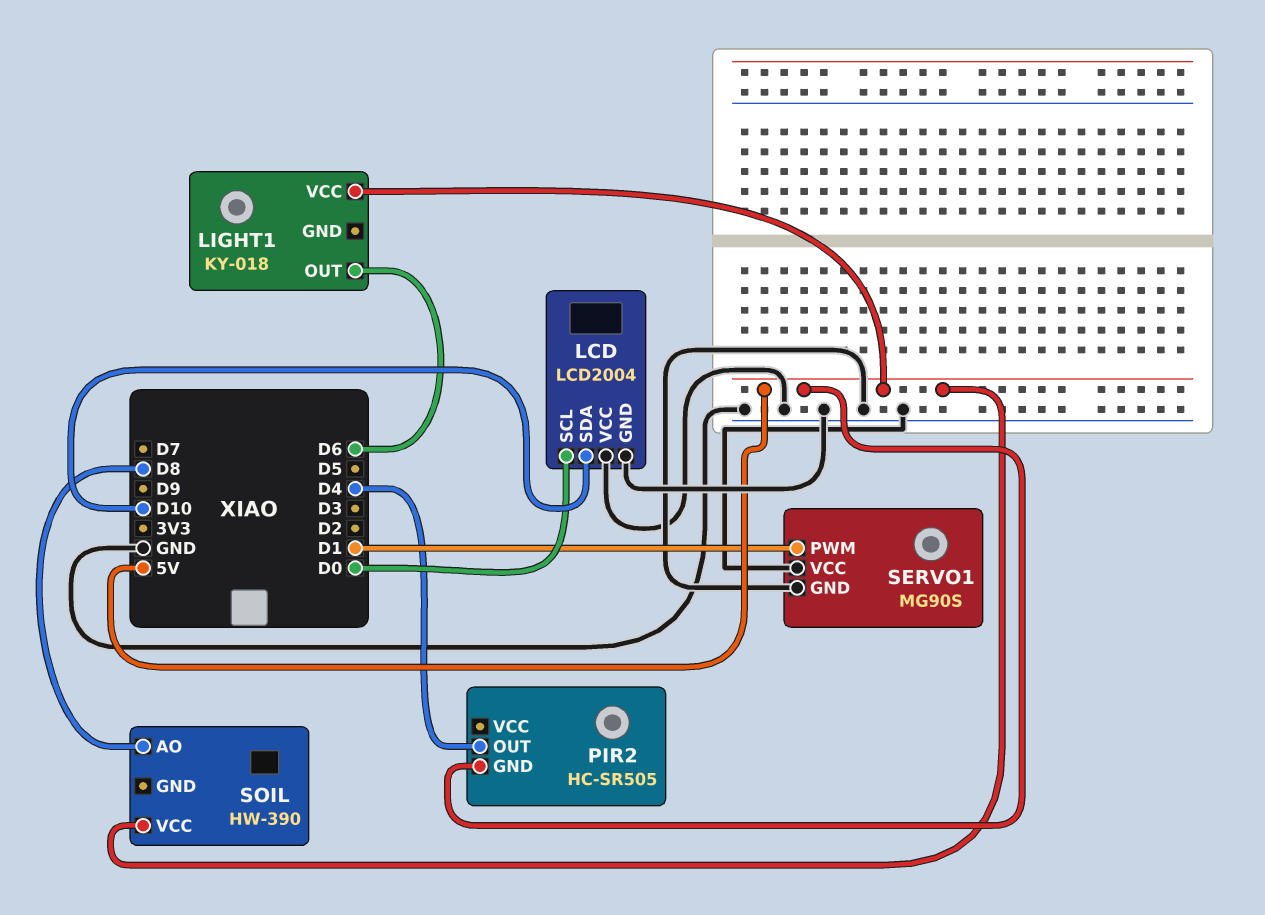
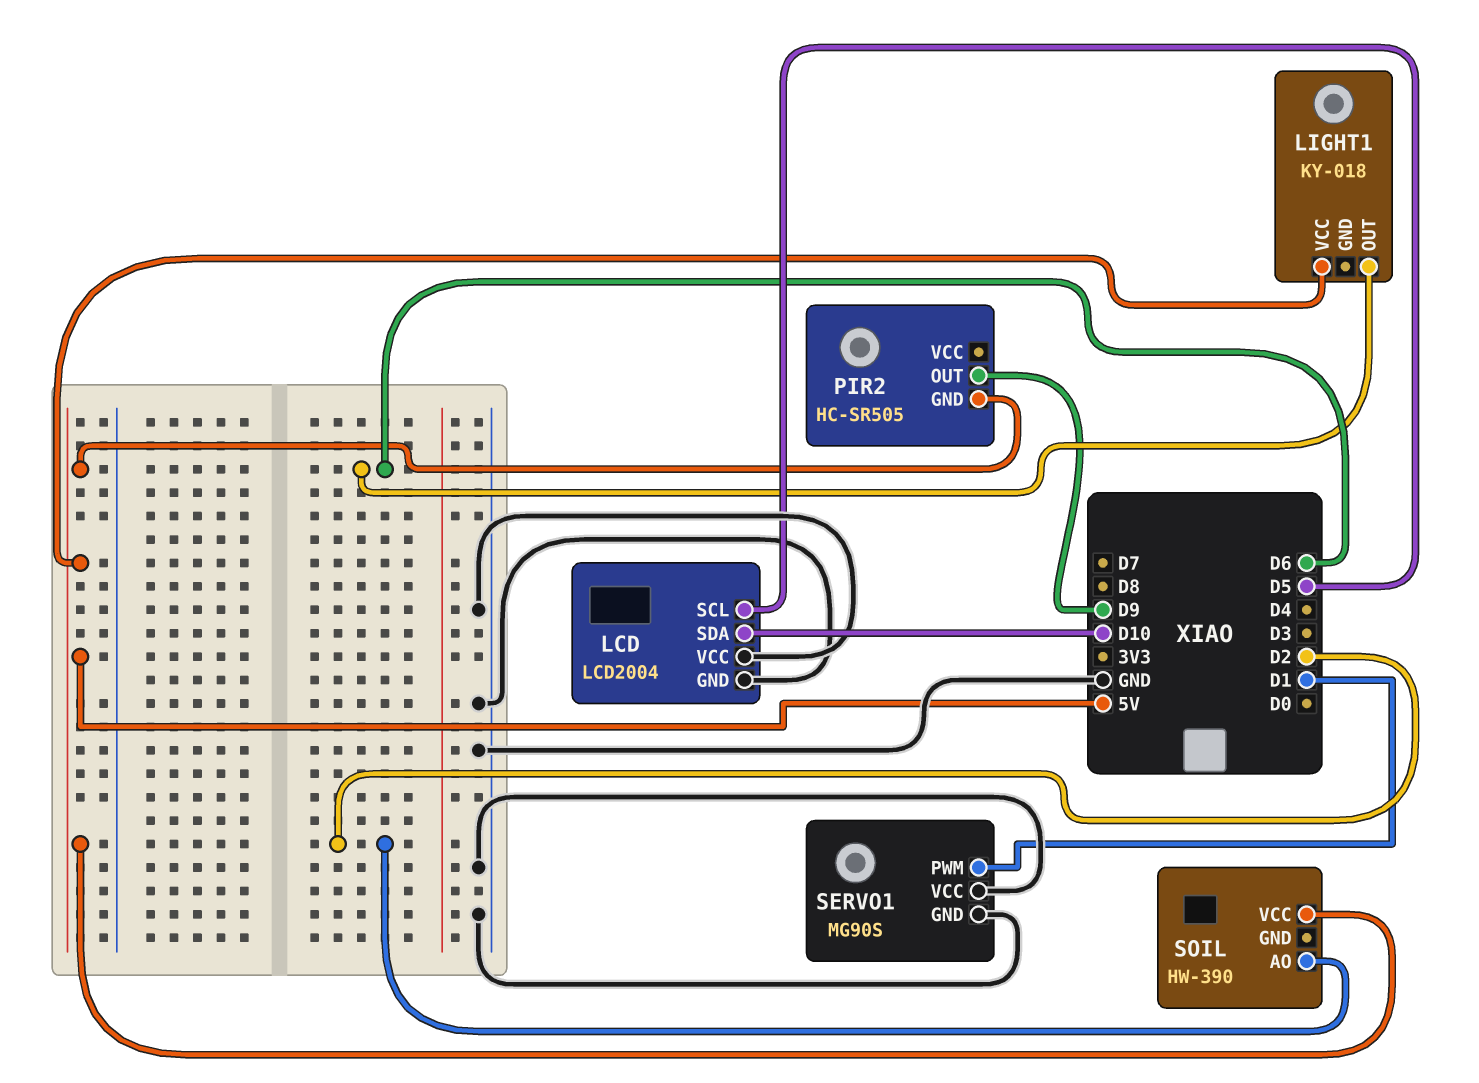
LCD pin SCL: D0 -> D5
PIR2 pin OUT: D4 -> D9
SOIL pin AO: D8 -> D2

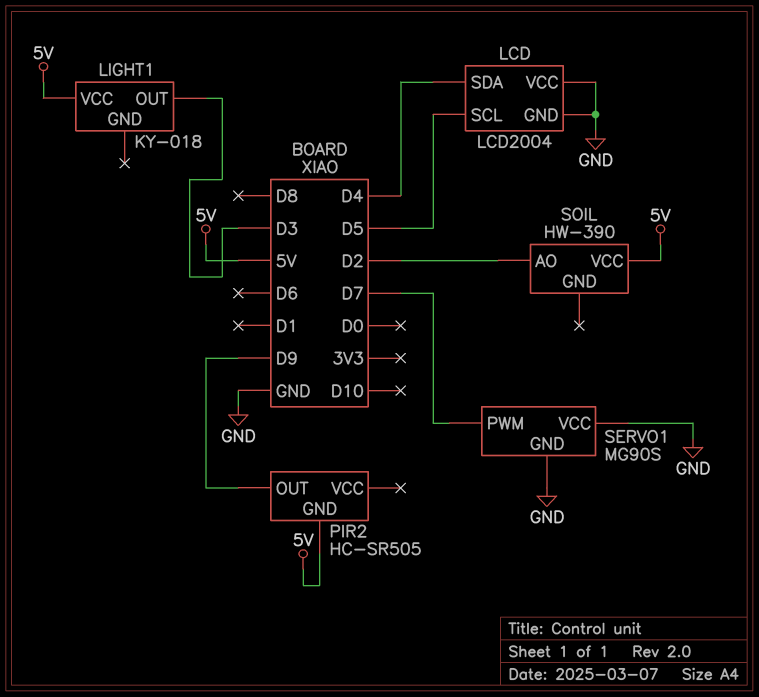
LCD pin SDA: D10 -> D4
LIGHT1 pin OUT: D6 -> D3
SERVO1 pin PWM: D1 -> D7

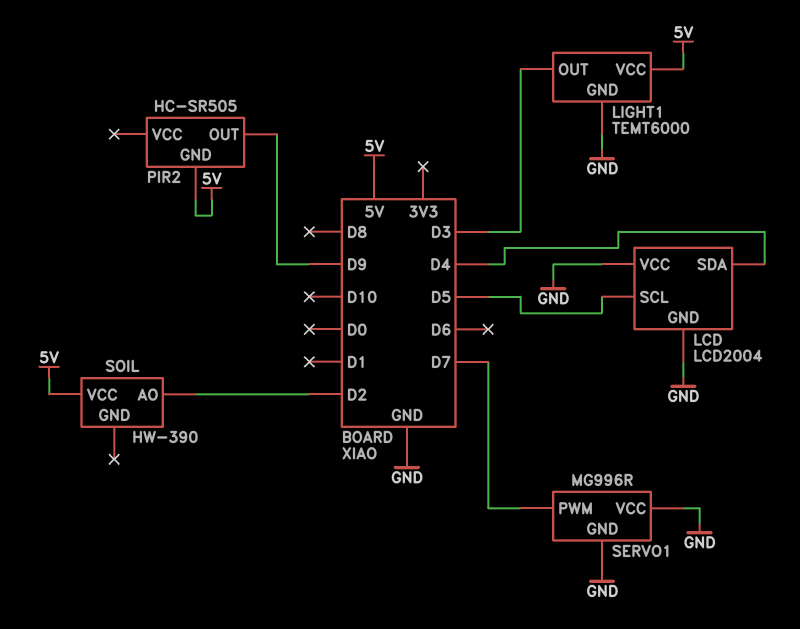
LIGHT1: KY-018 -> TEMT6000
LIGHT1 pin GND: none -> GND
SERVO1: MG90S -> MG996R

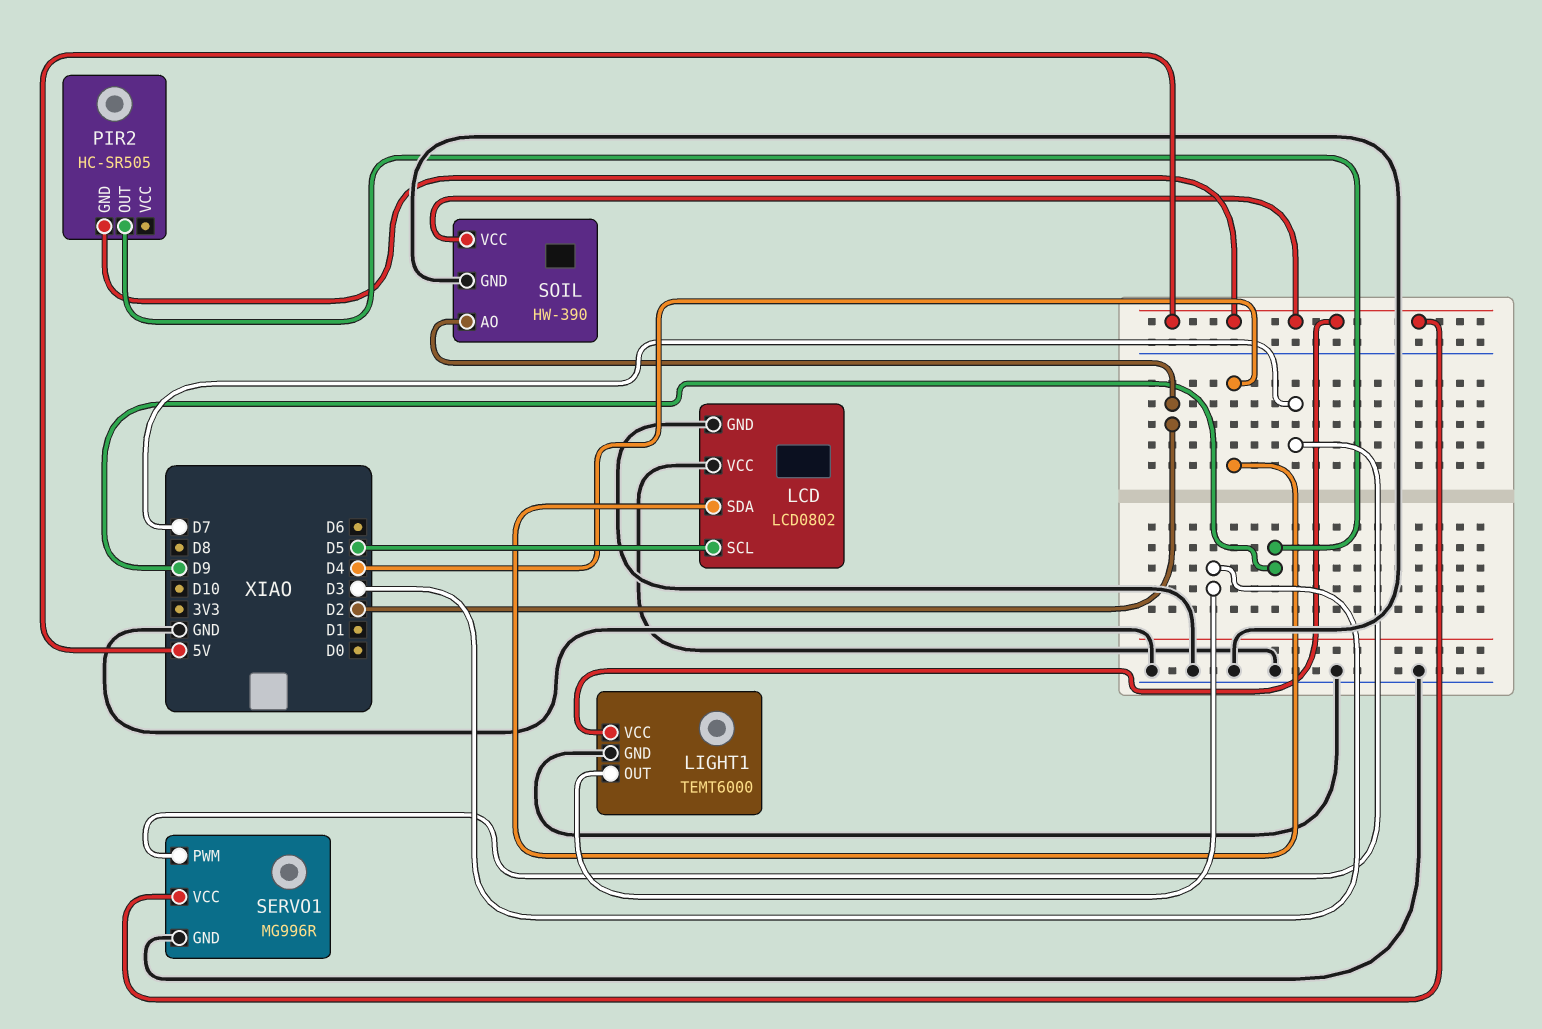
LCD: LCD2004 -> LCD0802
SERVO1 pin VCC: GND -> 5V
SOIL pin GND: none -> GND

